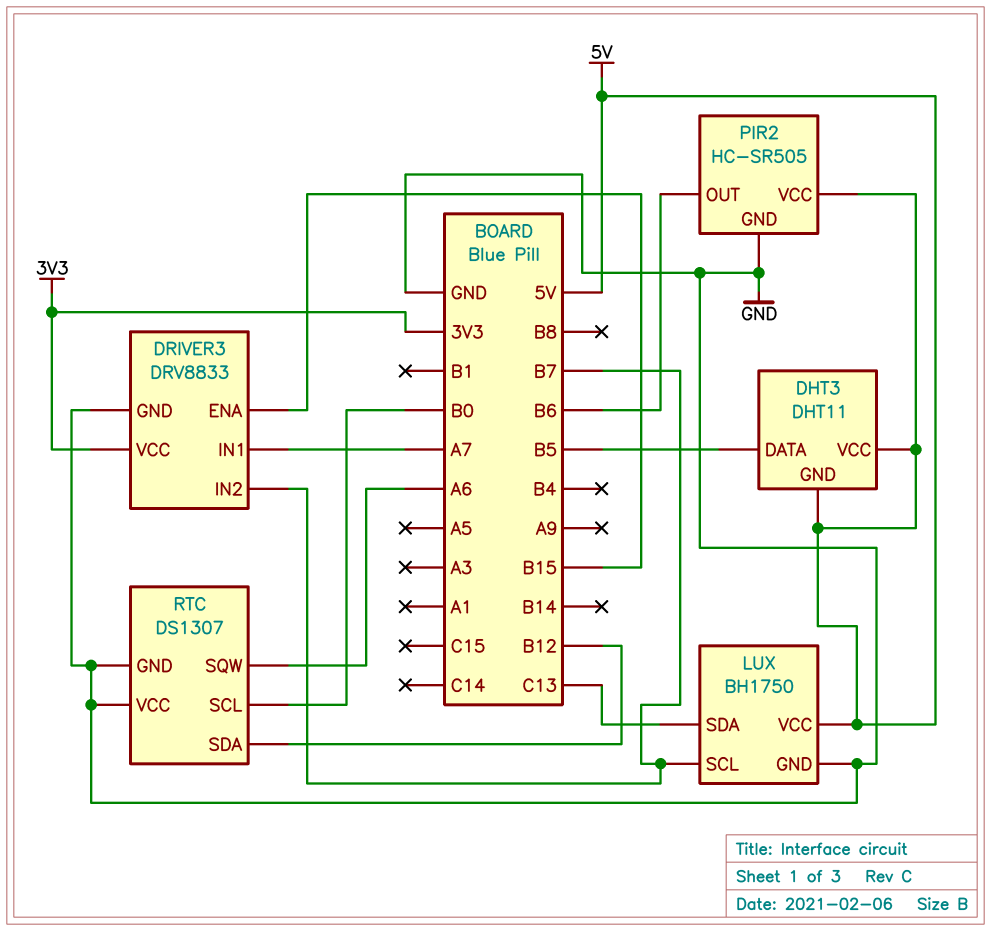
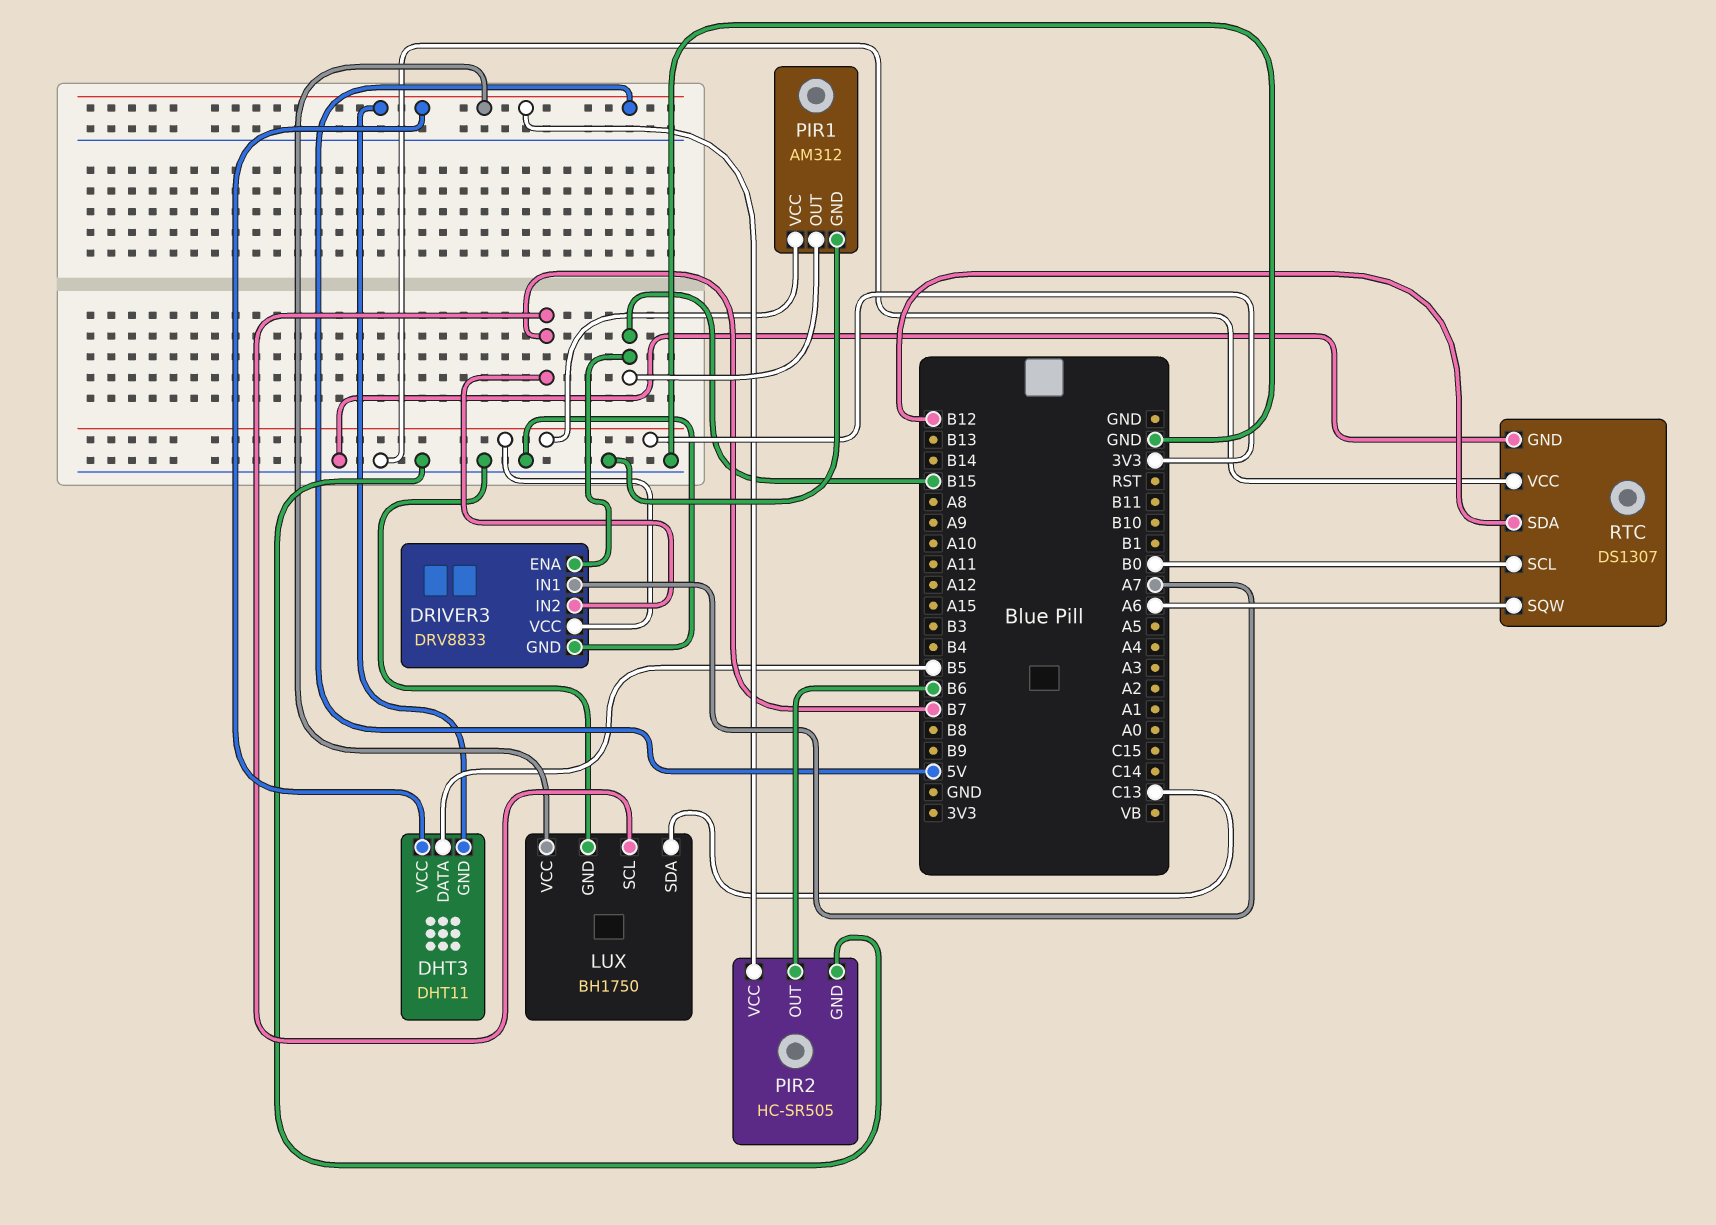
PIR1: none -> AM312
PIR1 pin GND: none -> GND
PIR1 pin OUT: none -> B15
PIR1 pin VCC: none -> 3V3

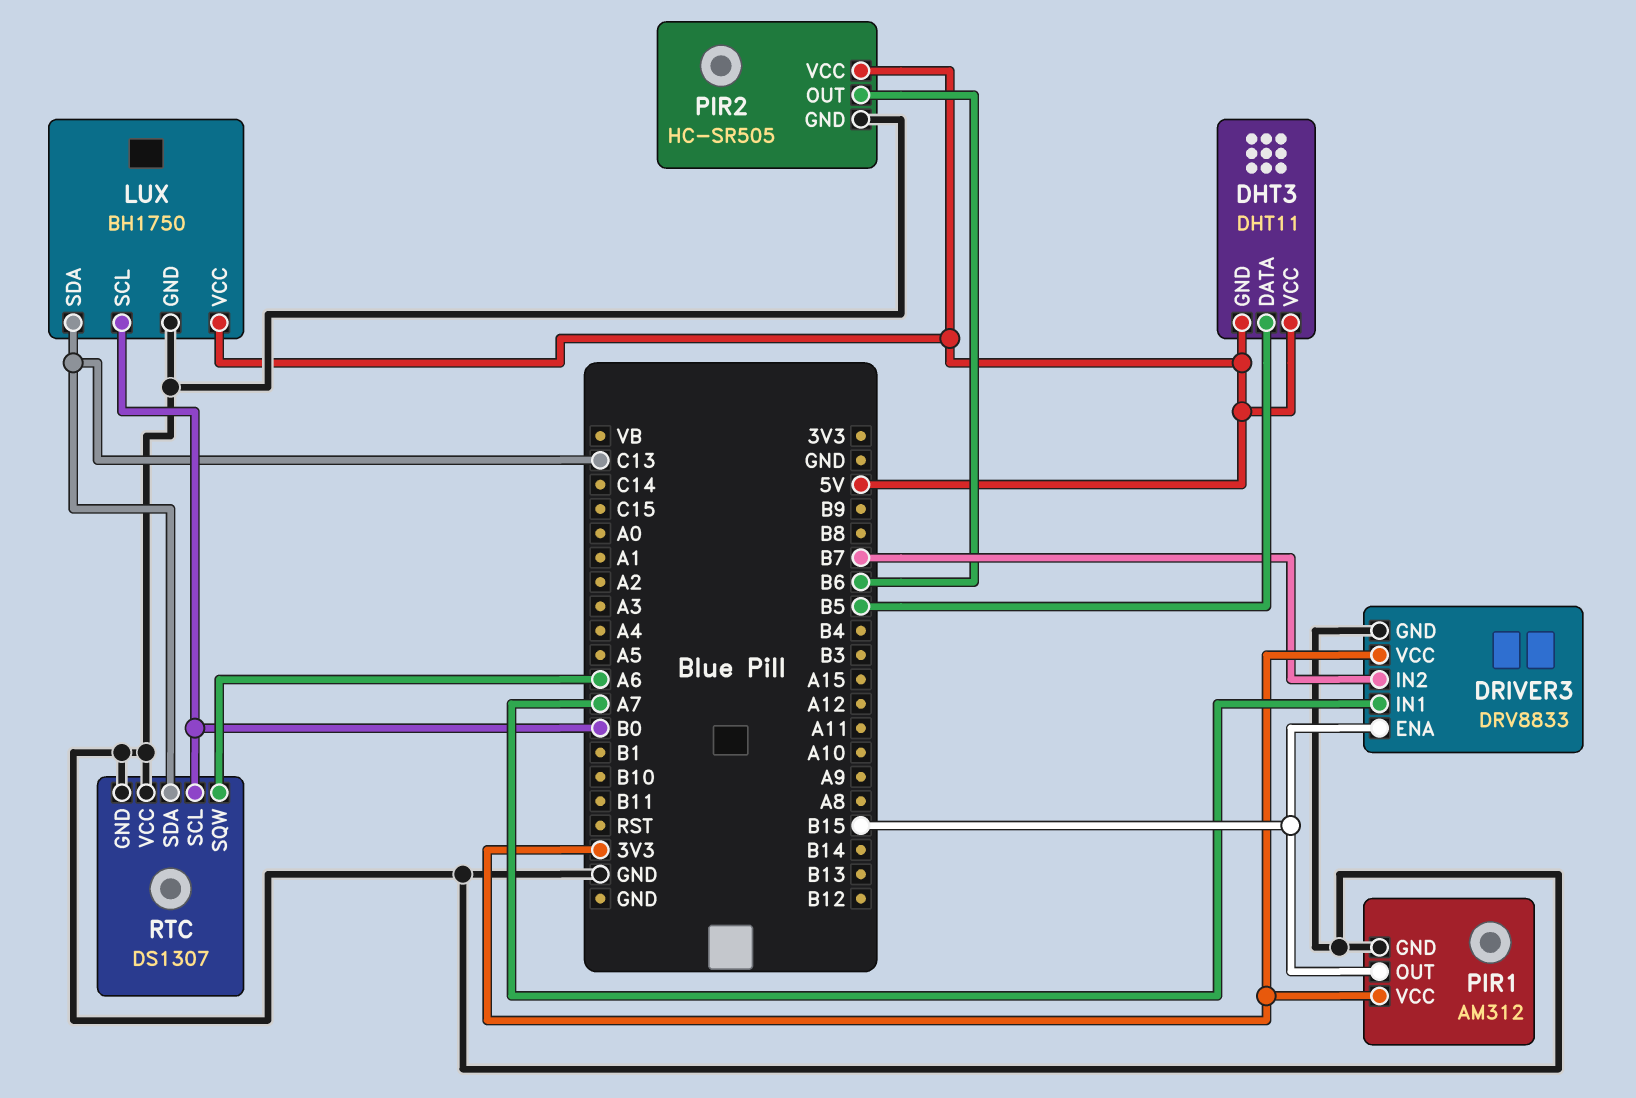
LUX pin SCL: B7 -> B0
RTC pin SDA: B12 -> C13

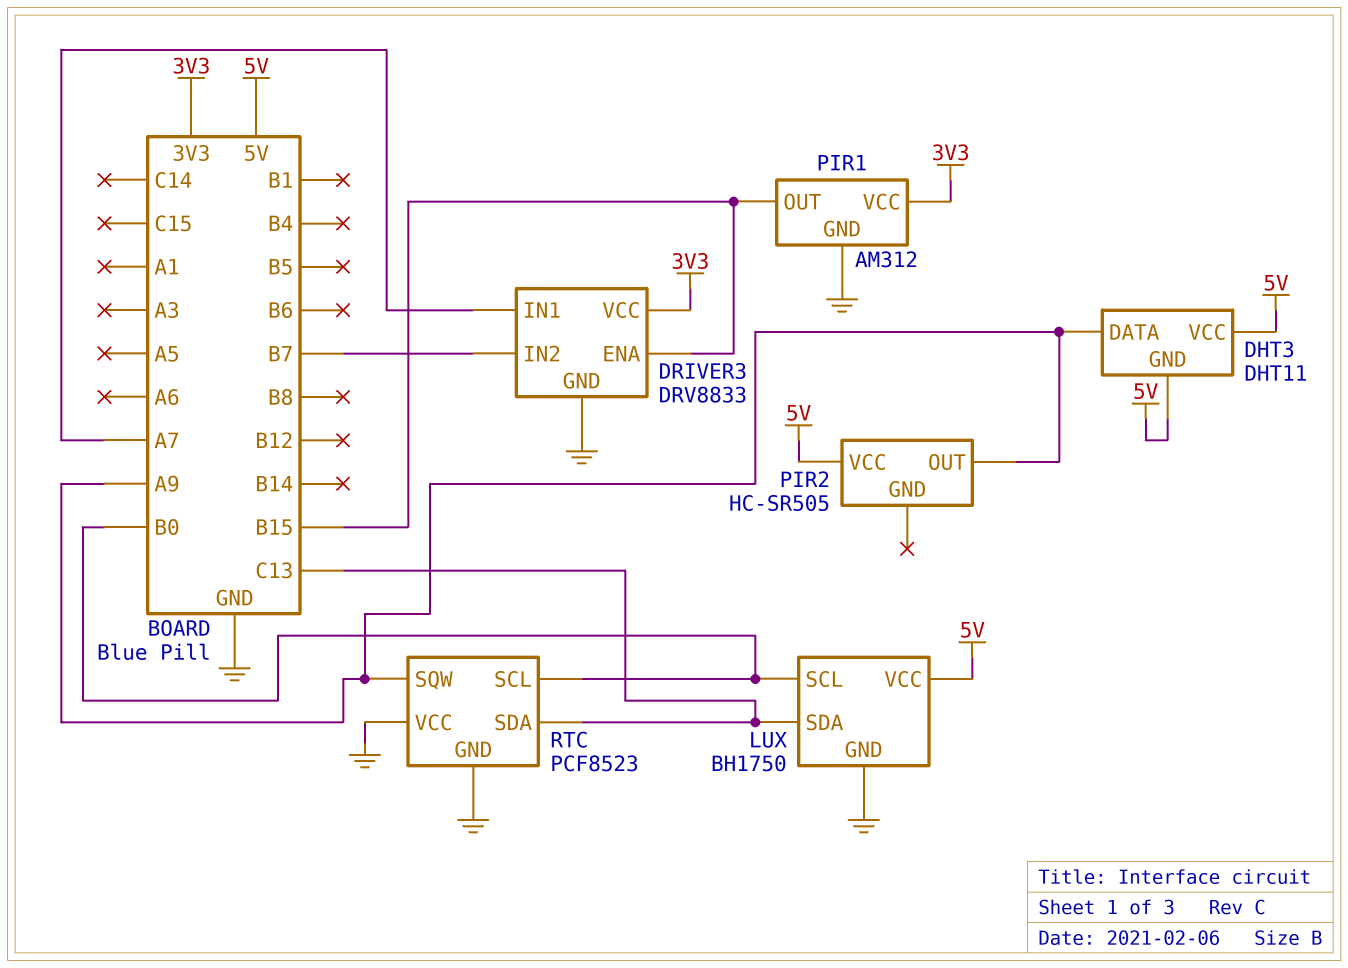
DHT3 pin DATA: B5 -> A9
PIR2 pin GND: GND -> none
PIR2 pin OUT: B6 -> A9
RTC: DS1307 -> PCF8523
RTC pin SQW: A6 -> A9

